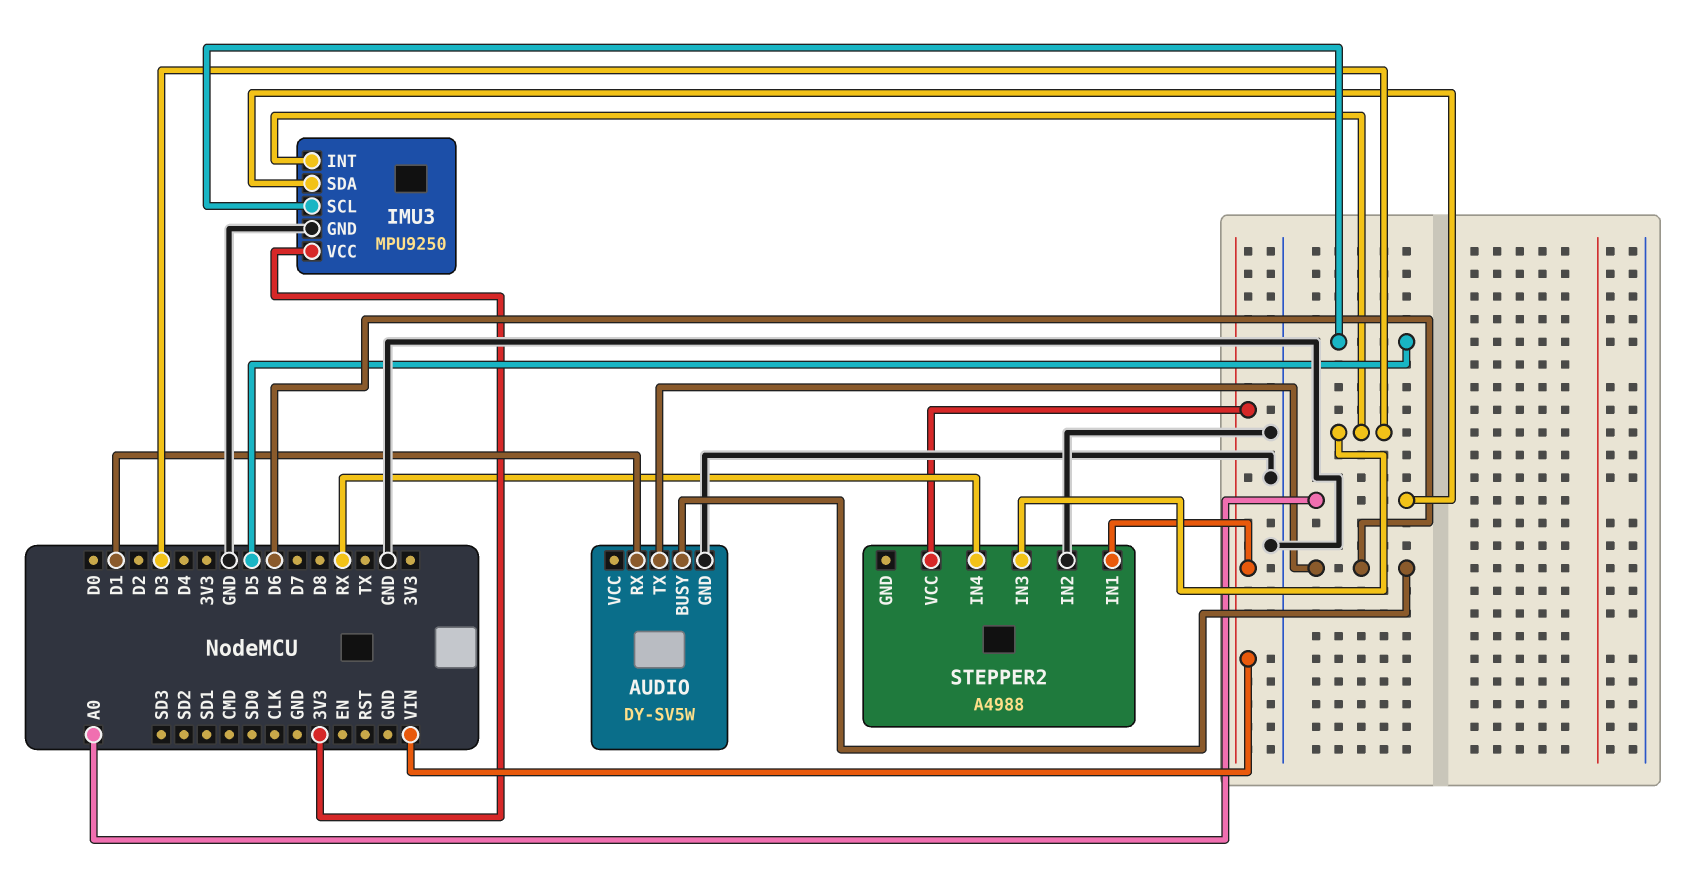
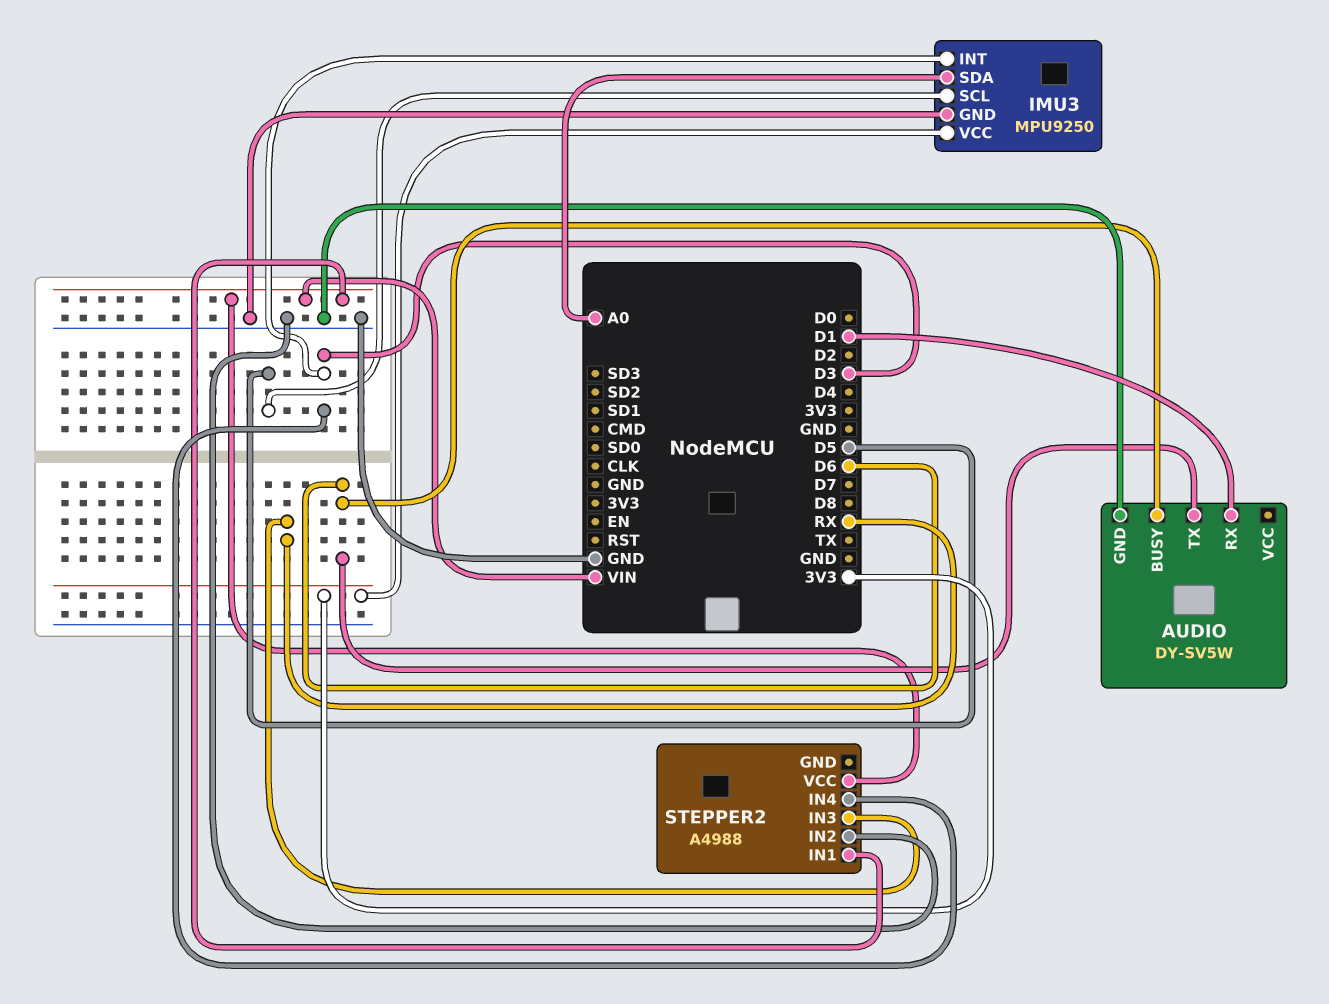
STEPPER2 pin IN3: D3 -> RX
STEPPER2 pin IN4: RX -> D3

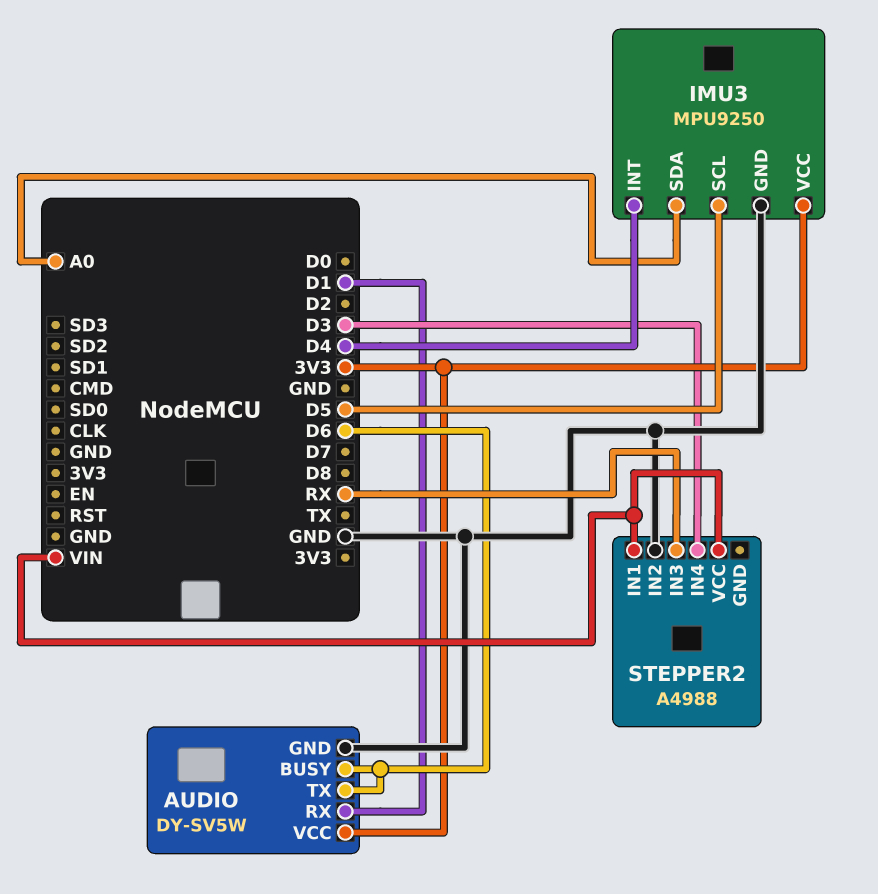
AUDIO pin VCC: none -> 3V3
IMU3 pin INT: D3 -> D4

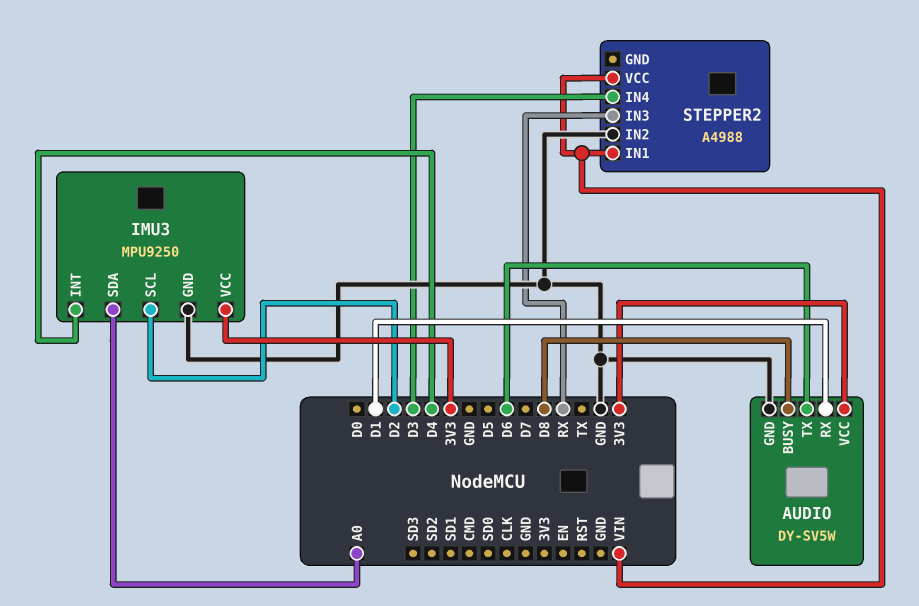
AUDIO pin BUSY: D6 -> D8
IMU3 pin SCL: D5 -> D2

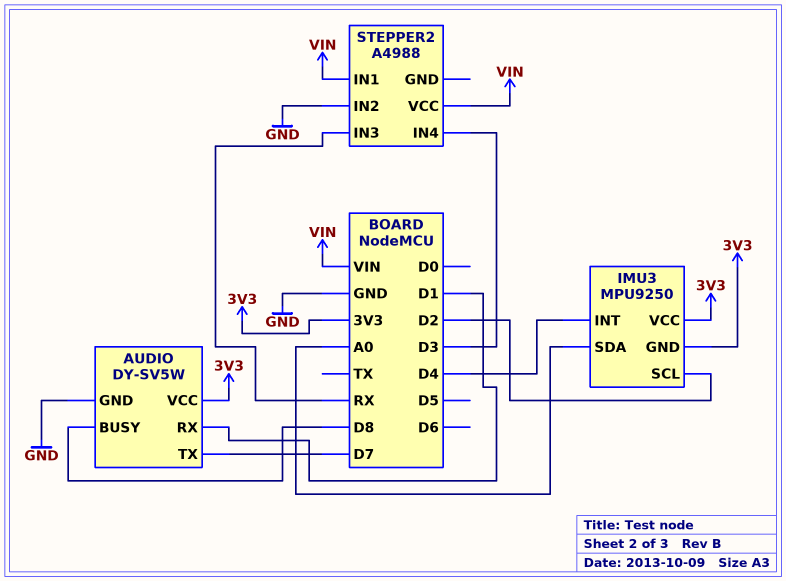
AUDIO pin TX: D6 -> D7
IMU3 pin GND: GND -> 3V3

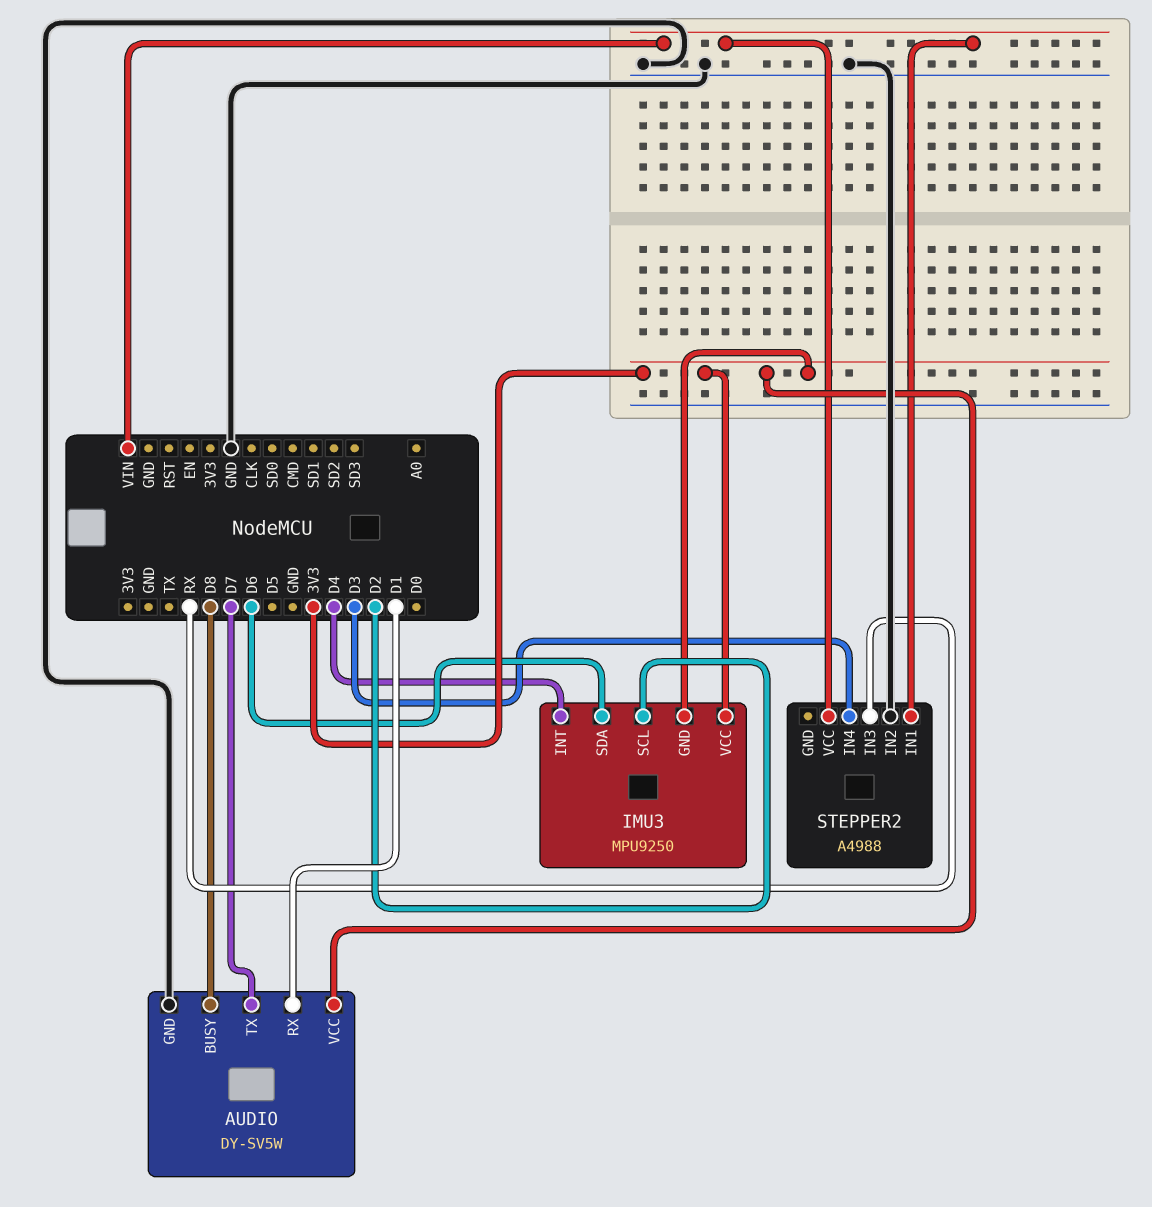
IMU3 pin SDA: A0 -> D6

